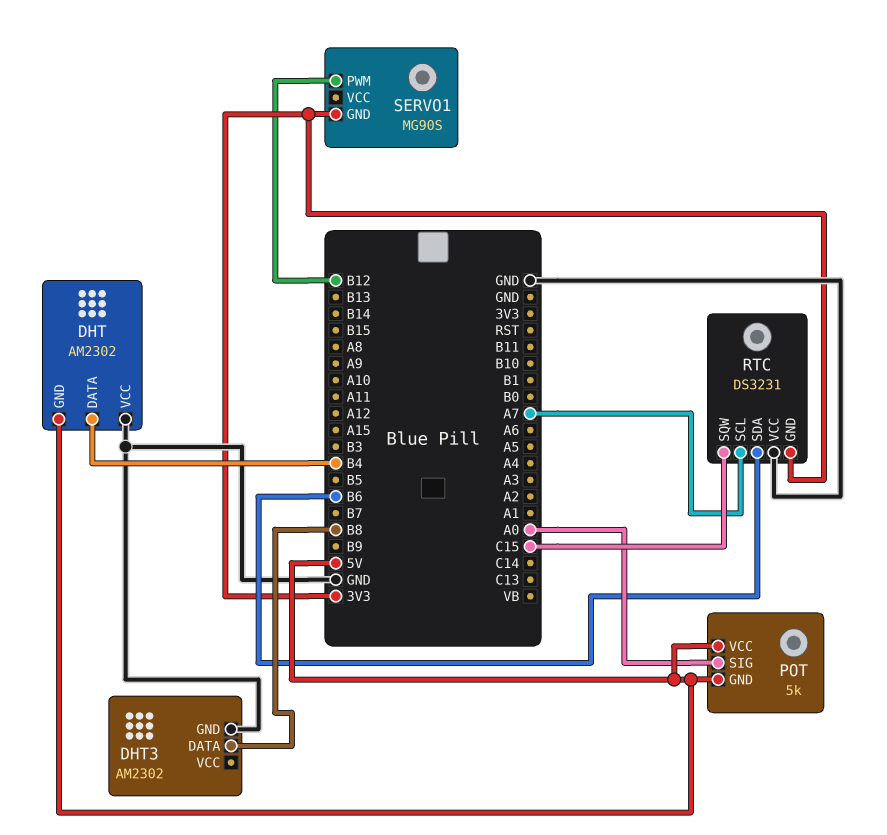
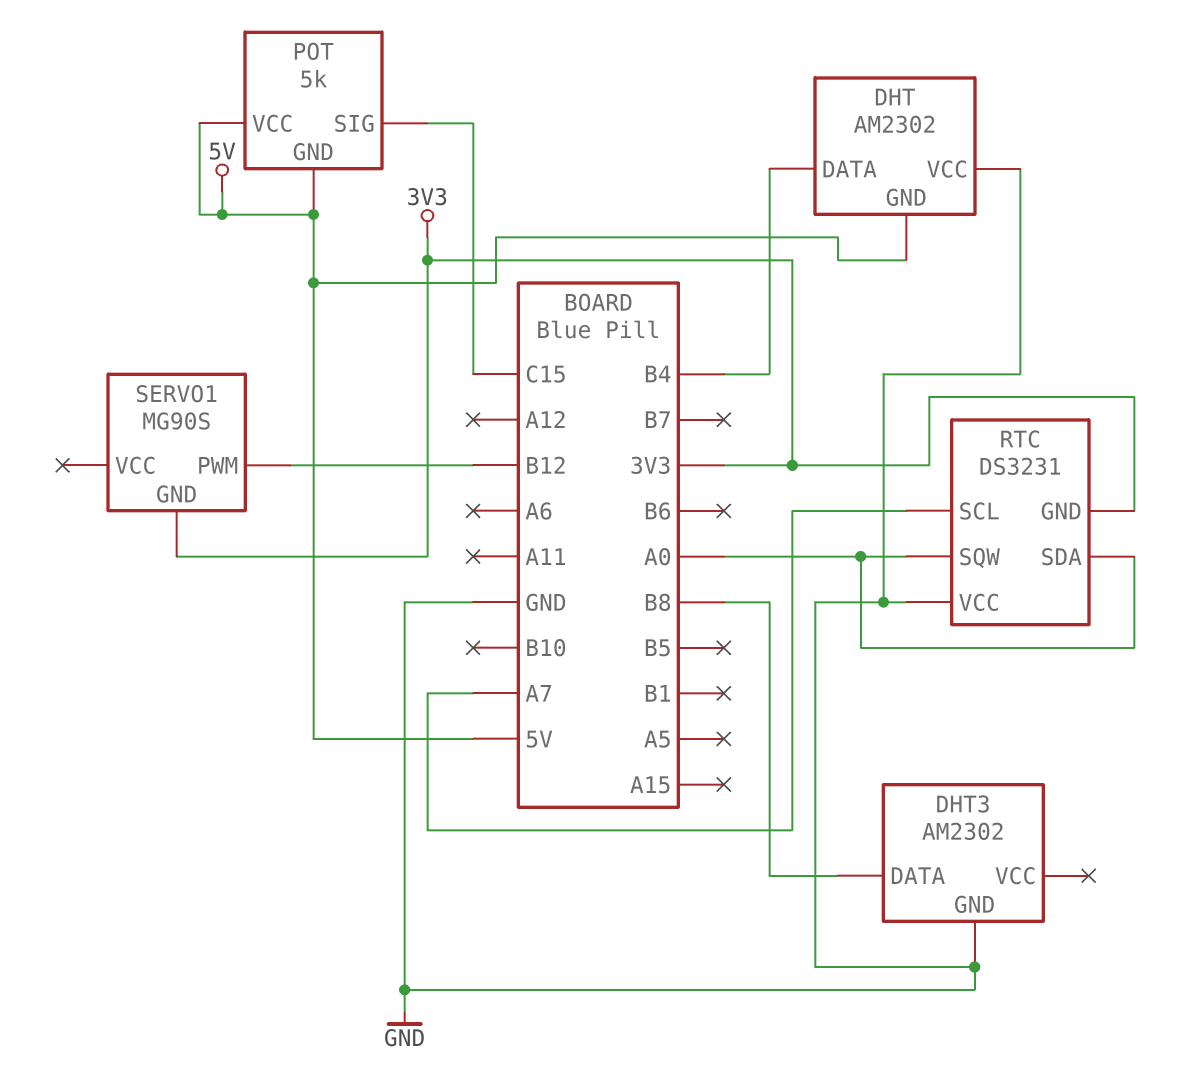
POT pin SIG: A0 -> C15
RTC pin SDA: B6 -> A0
RTC pin SQW: C15 -> A0

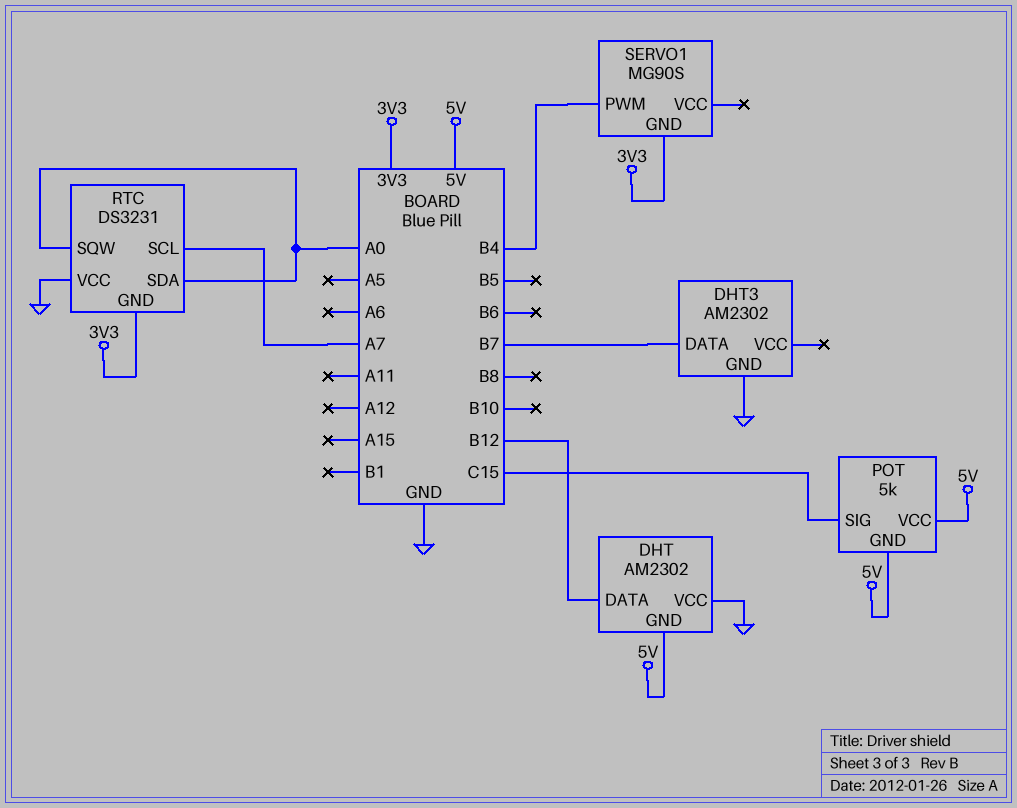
DHT pin DATA: B4 -> B12
DHT3 pin DATA: B8 -> B7
SERVO1 pin PWM: B12 -> B4

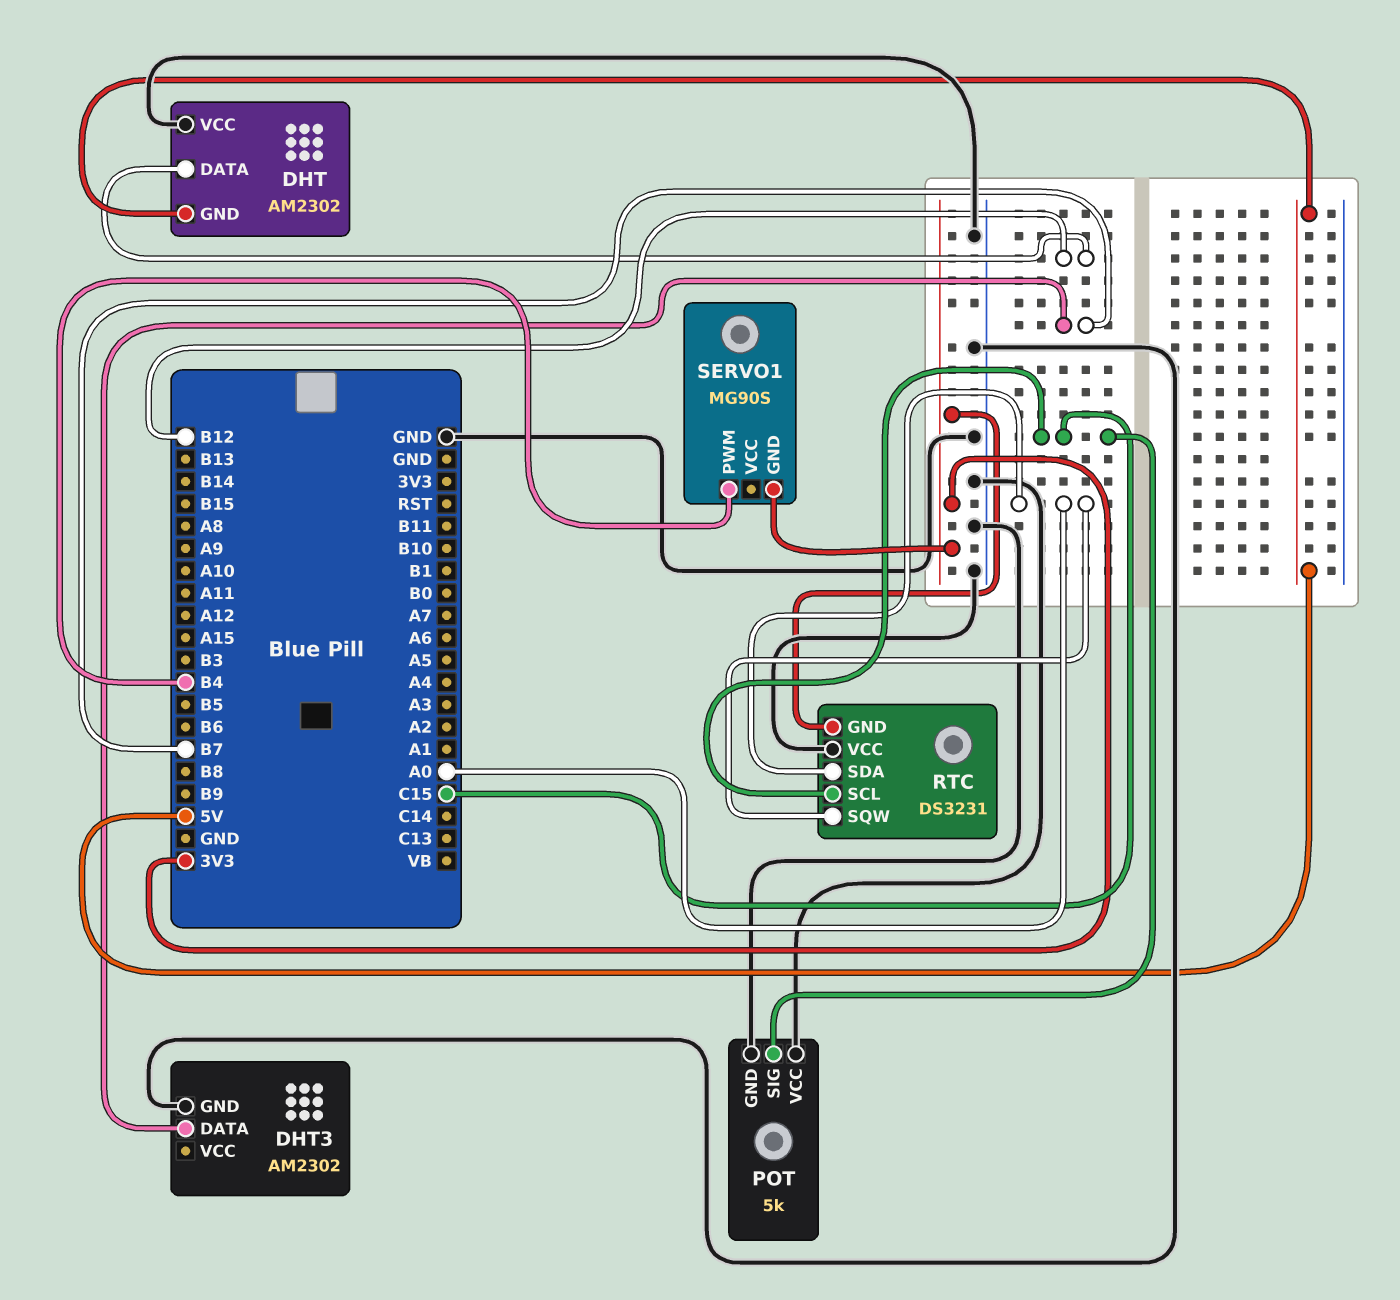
POT pin GND: 5V -> GND
POT pin VCC: 5V -> GND
RTC pin SCL: A7 -> C15

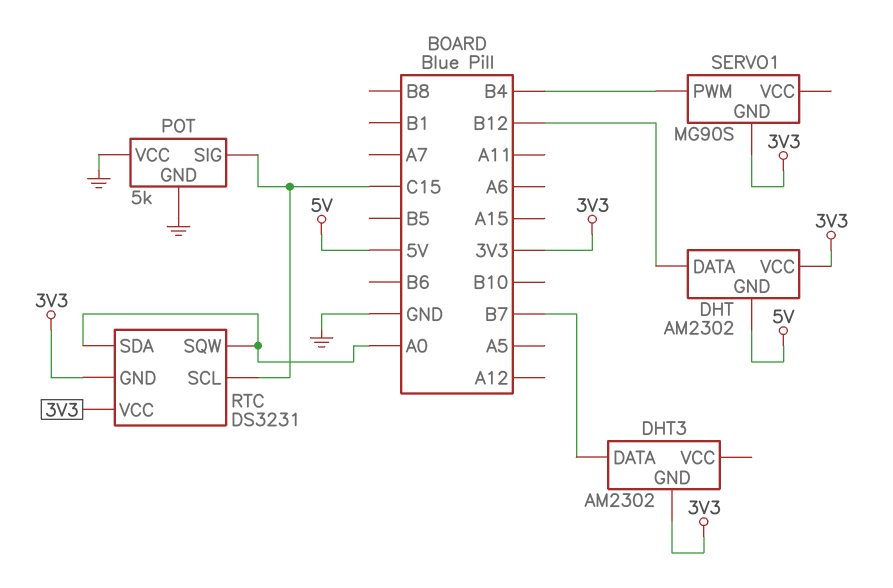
DHT pin VCC: GND -> 3V3
DHT3 pin GND: GND -> 3V3
RTC pin VCC: GND -> 3V3

